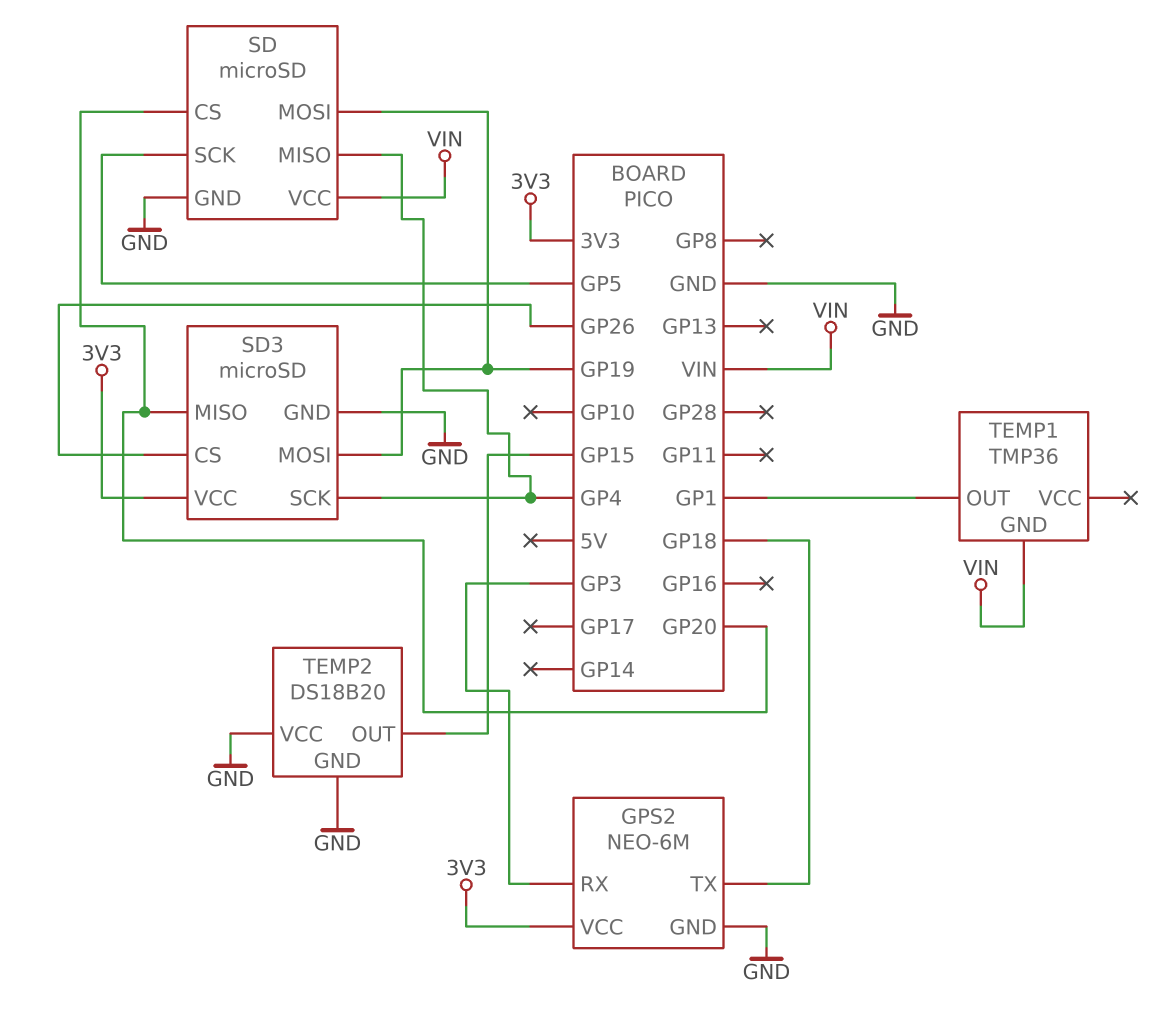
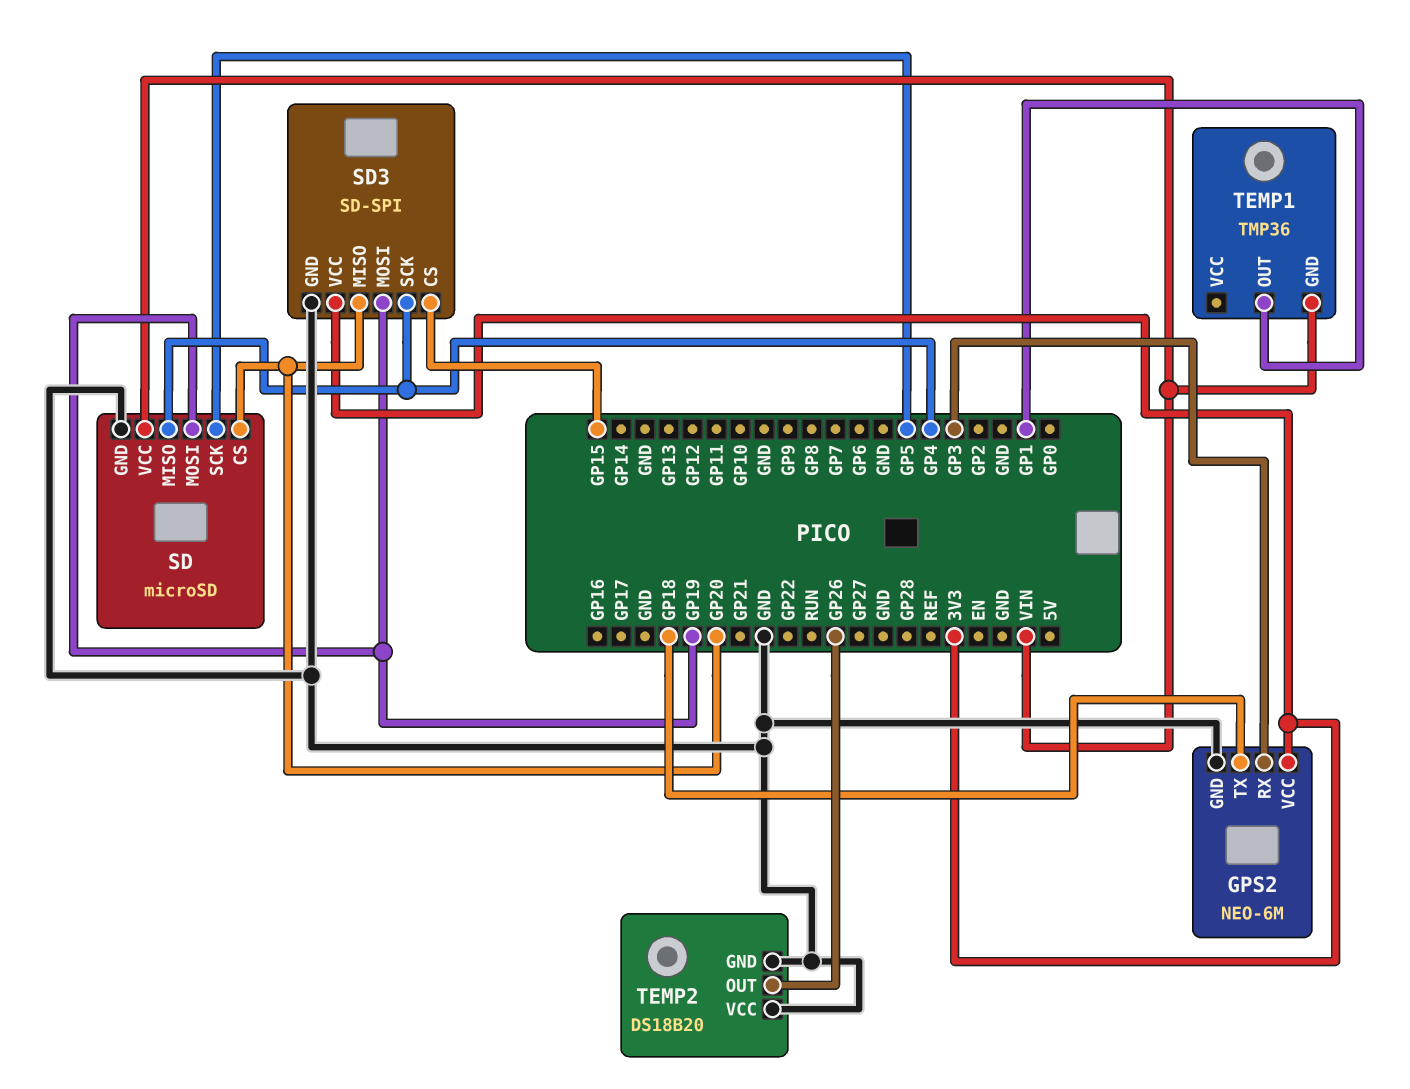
SD3: microSD -> SD-SPI
SD3 pin CS: GP26 -> GP15
TEMP2 pin OUT: GP15 -> GP26

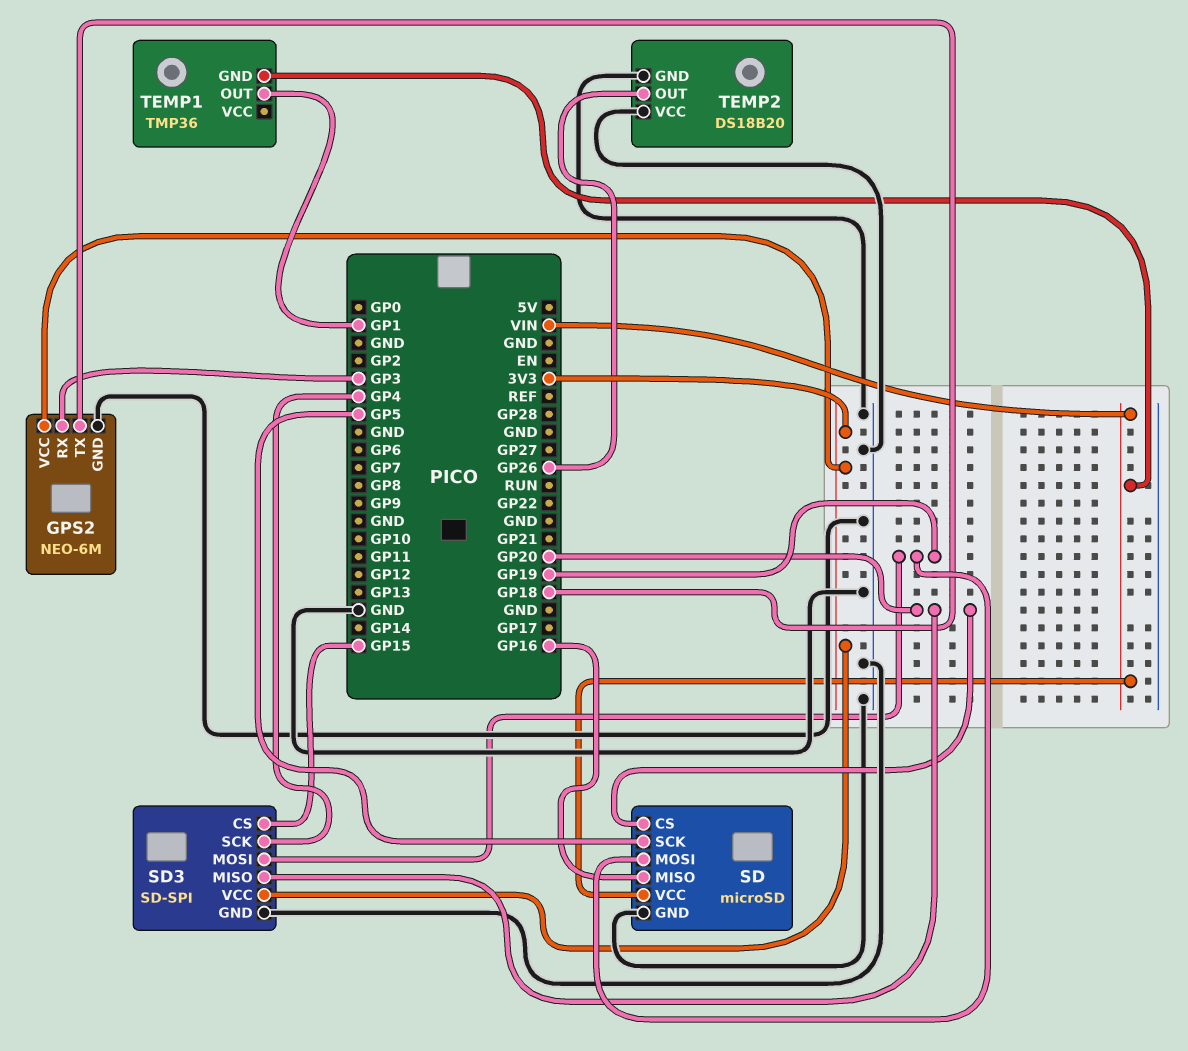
SD pin MISO: GP4 -> GP16

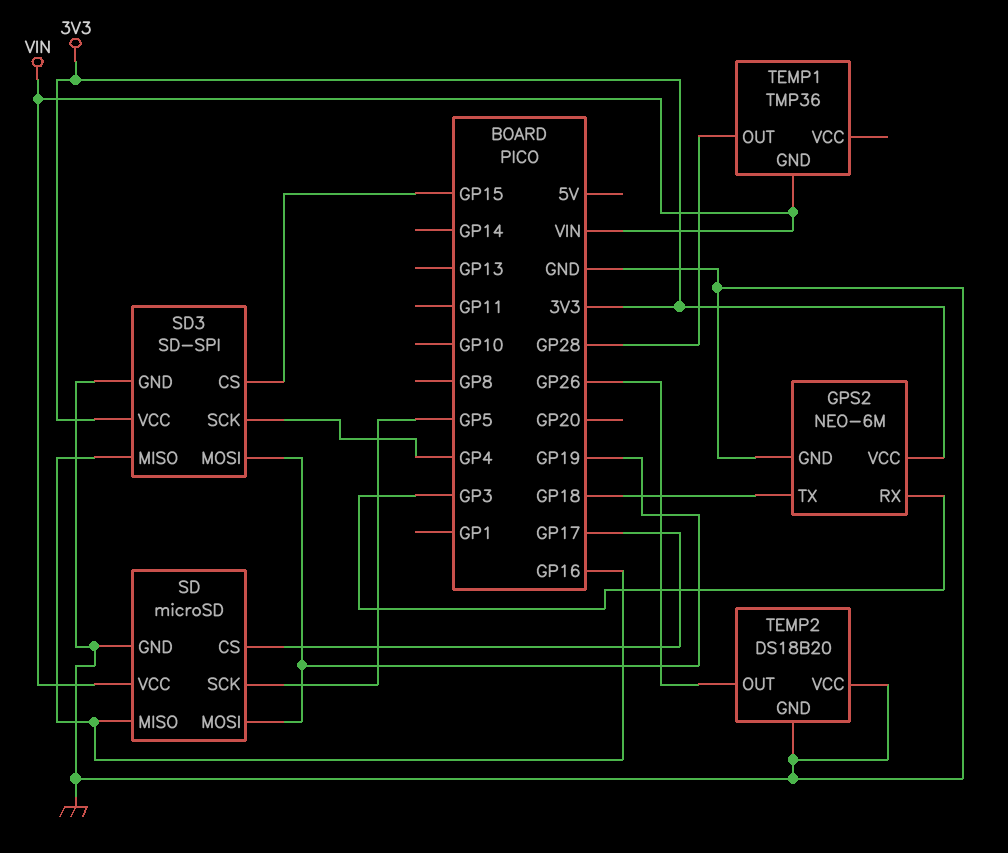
SD pin CS: GP20 -> GP17
SD3 pin MISO: GP20 -> GP16
TEMP1 pin OUT: GP1 -> GP28

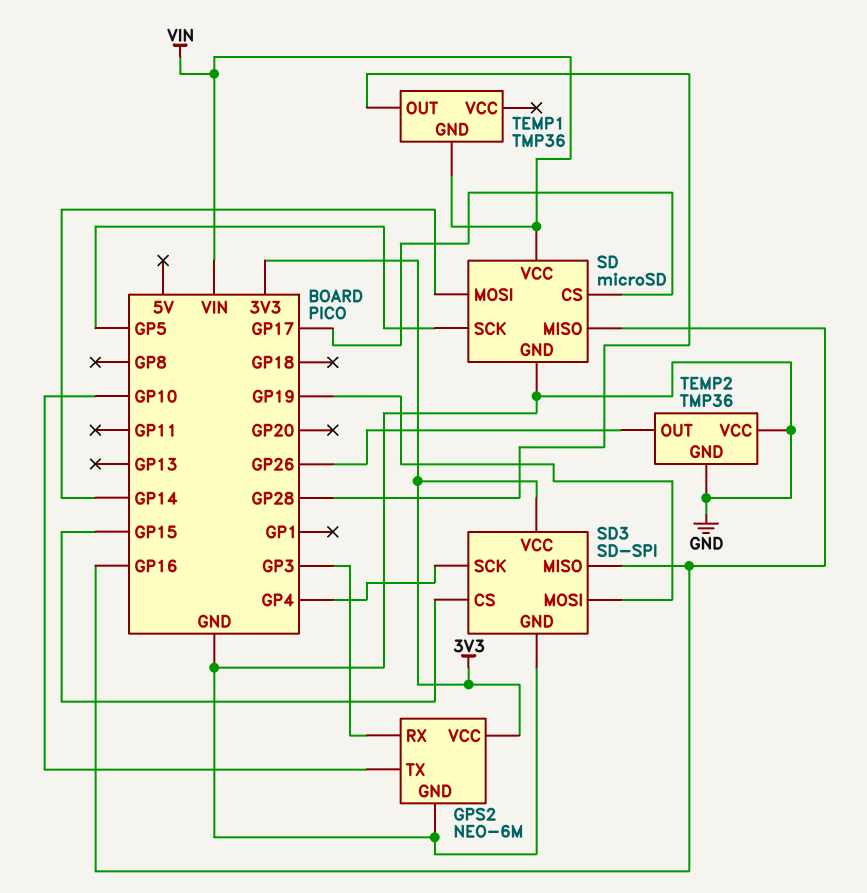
GPS2 pin TX: GP18 -> GP10
SD pin MOSI: GP19 -> GP14
TEMP2: DS18B20 -> TMP36

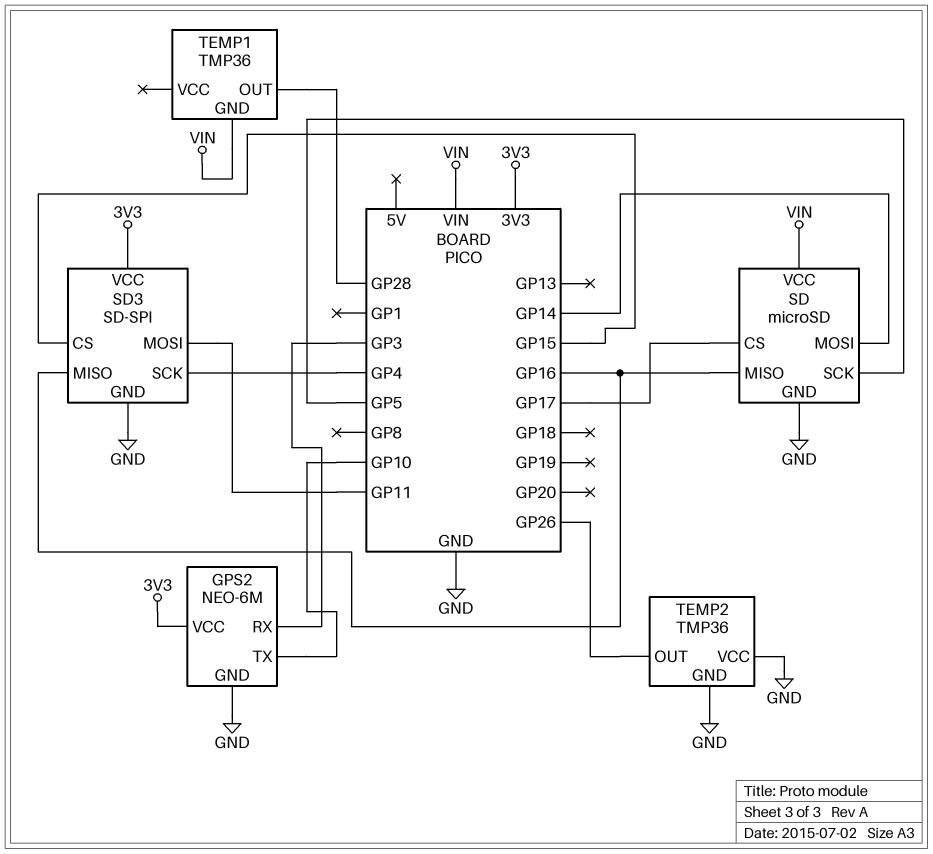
SD3 pin MOSI: GP19 -> GP11

